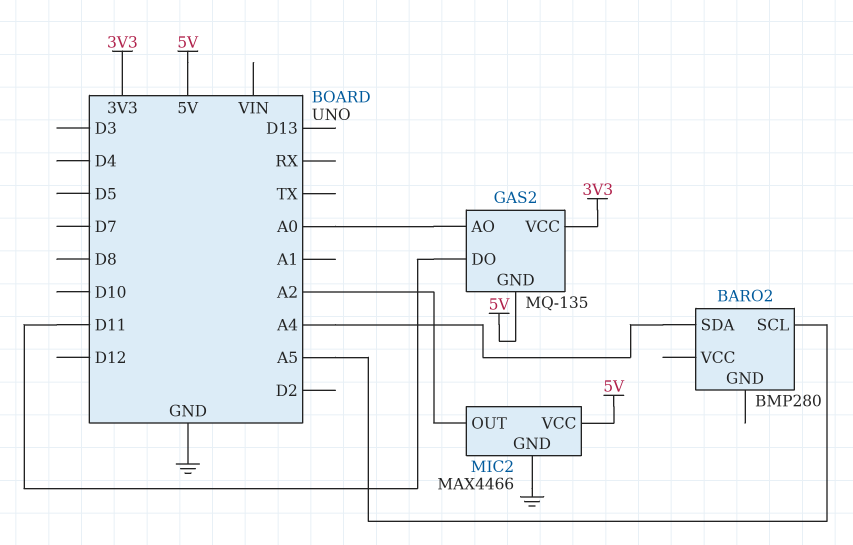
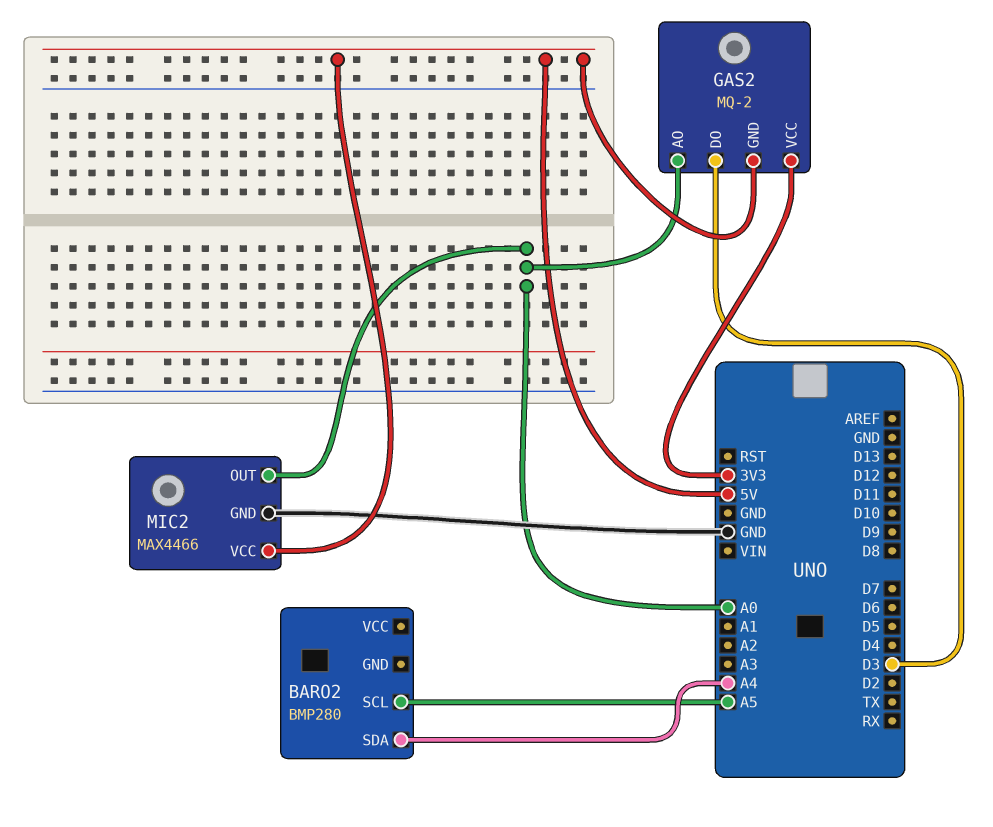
GAS2: MQ-135 -> MQ-2
GAS2 pin DO: D11 -> D3
MIC2 pin OUT: A2 -> A0

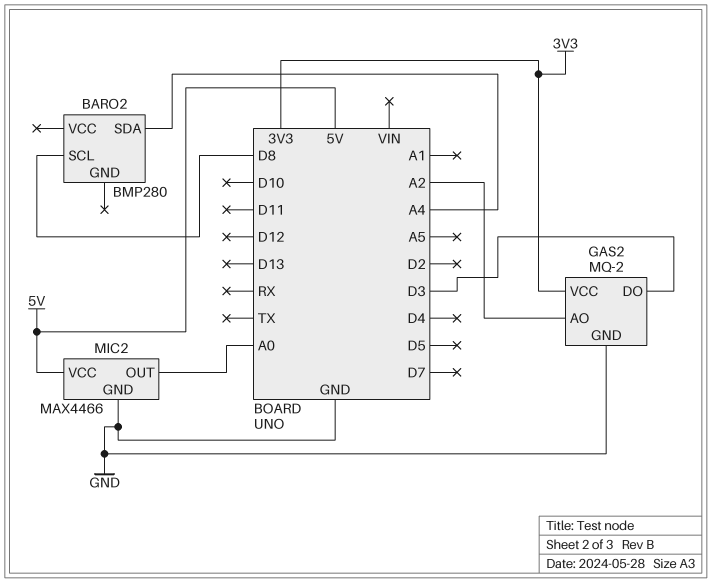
BARO2 pin SCL: A5 -> D8
GAS2 pin AO: A0 -> A2
GAS2 pin GND: 5V -> GND

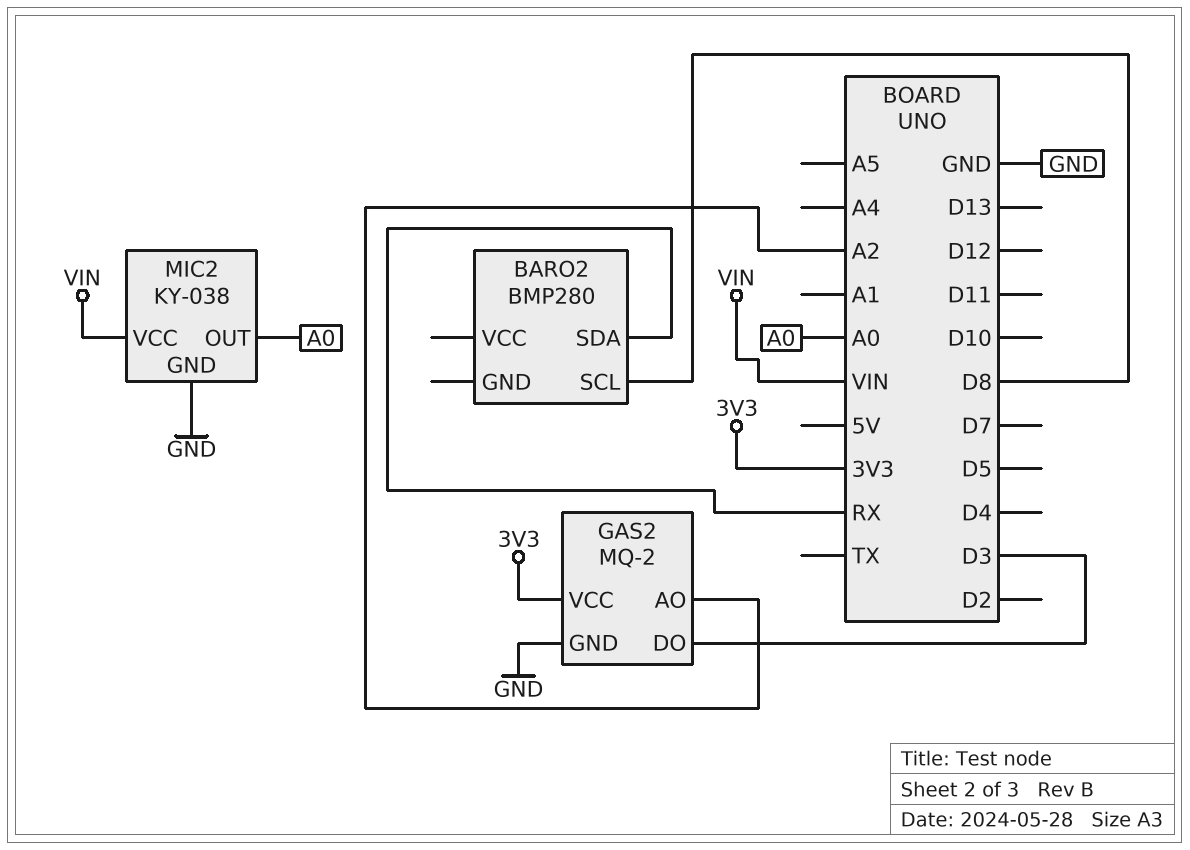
BARO2 pin SDA: A4 -> RX
MIC2: MAX4466 -> KY-038
MIC2 pin VCC: 5V -> VIN

